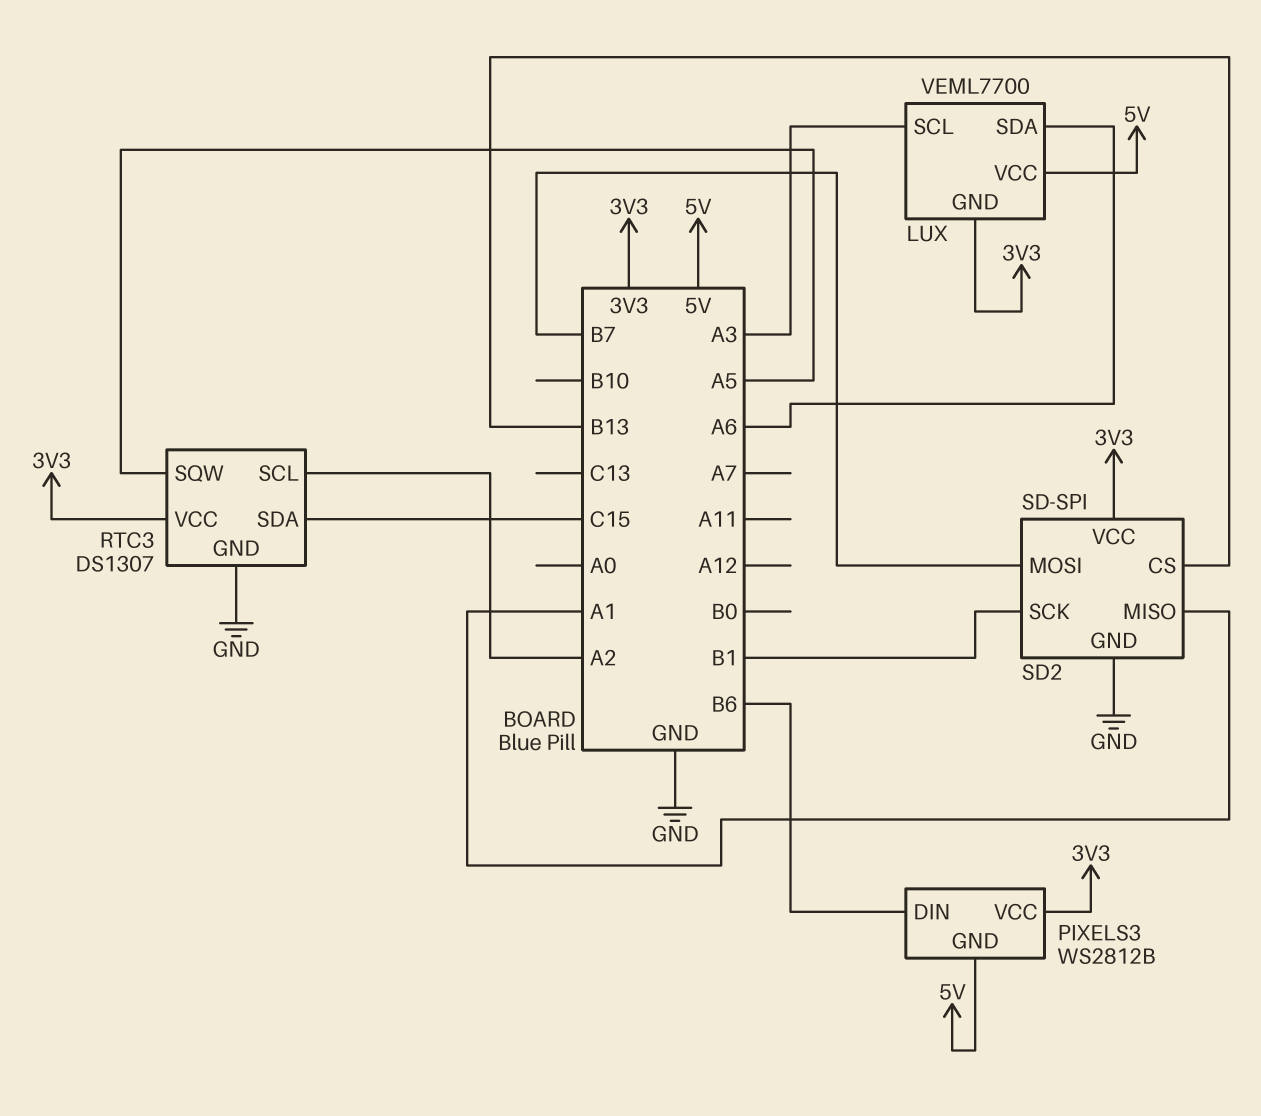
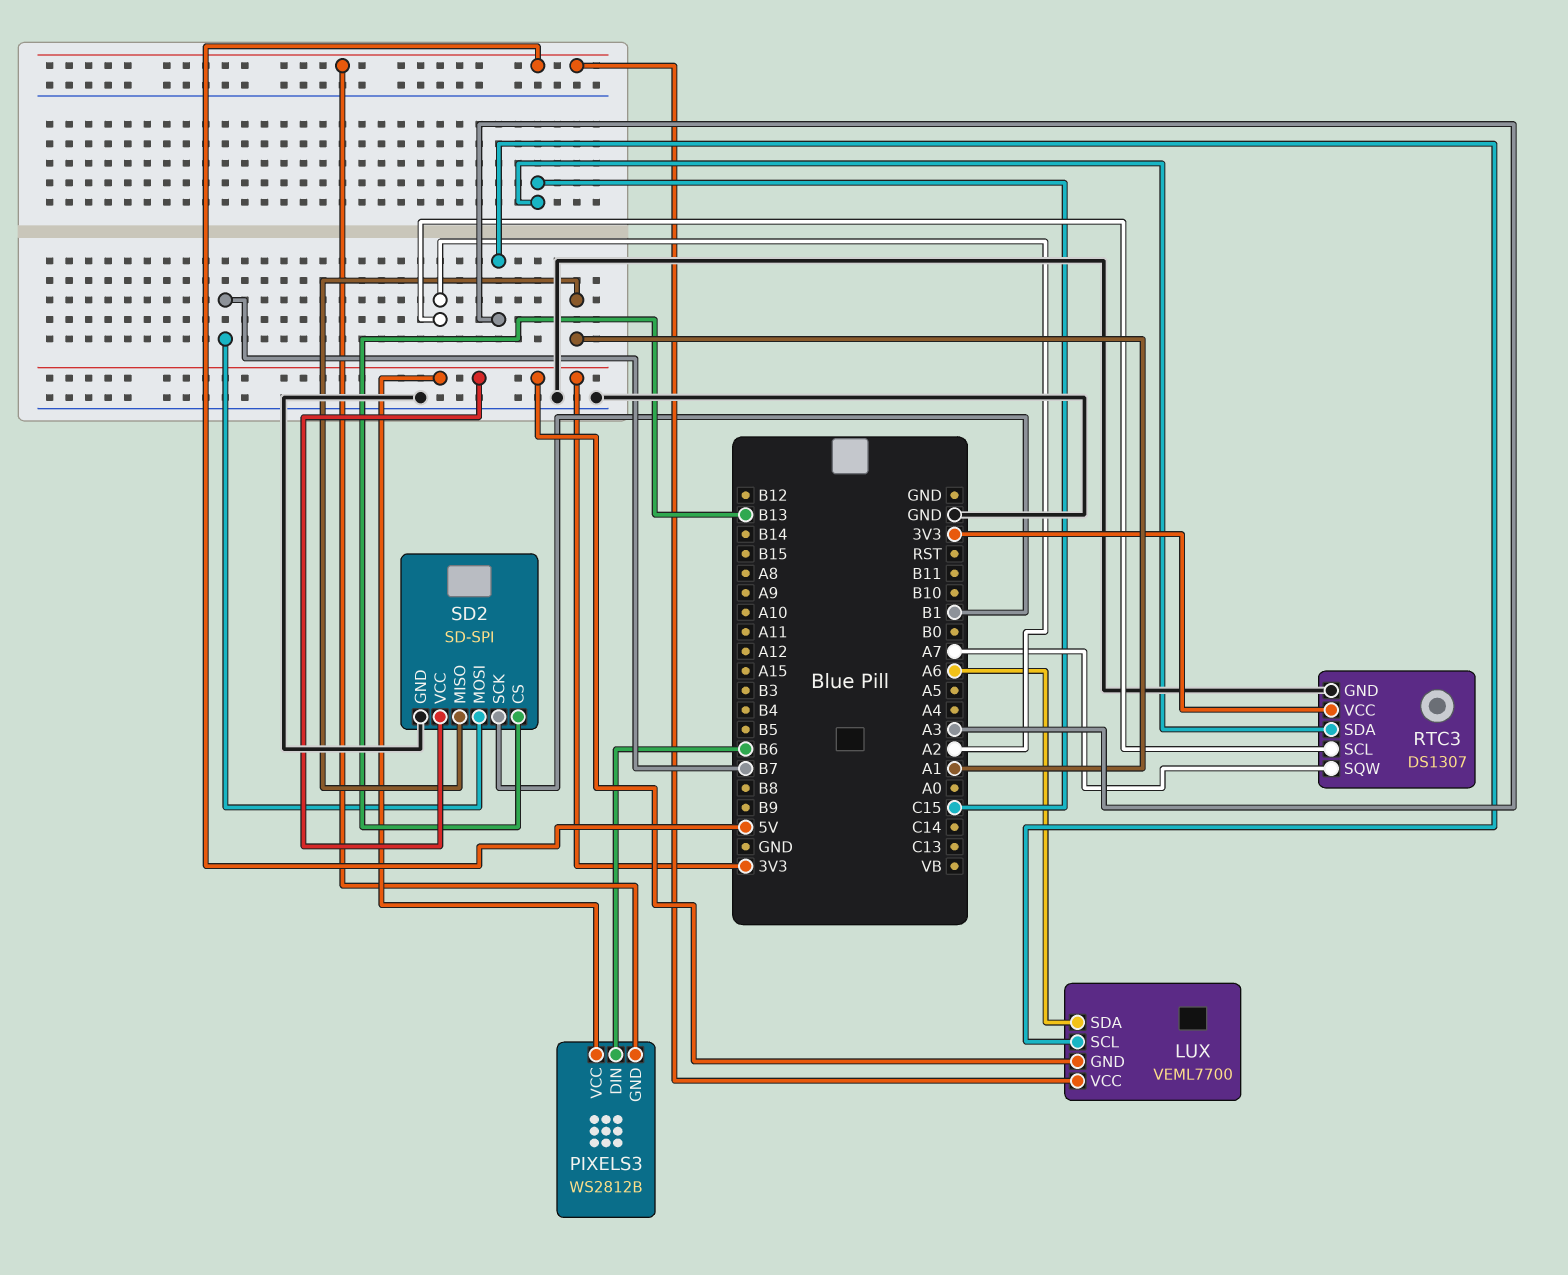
RTC3 pin SQW: A5 -> A7

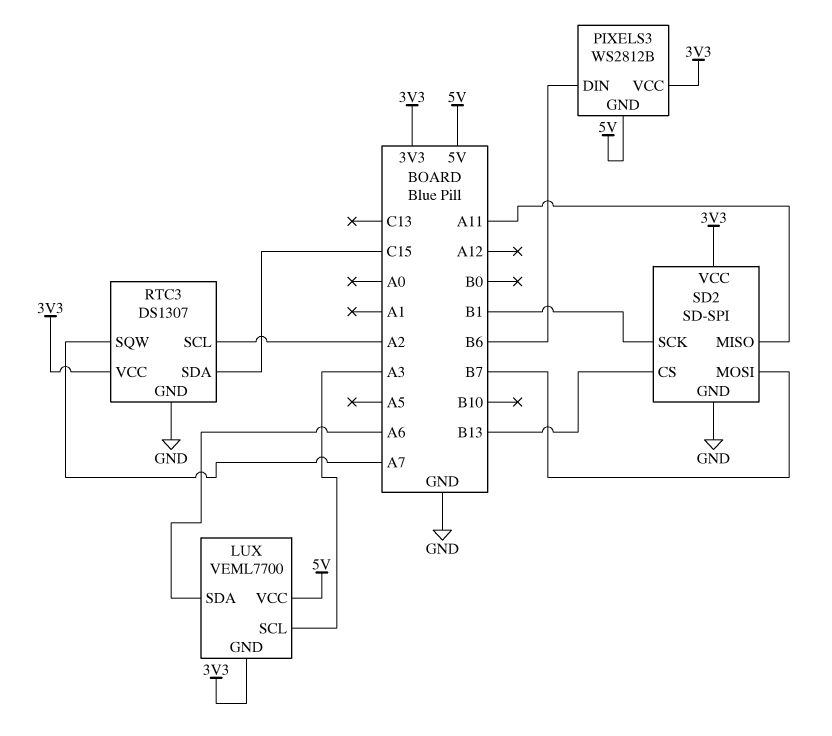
SD2 pin MISO: A1 -> A11

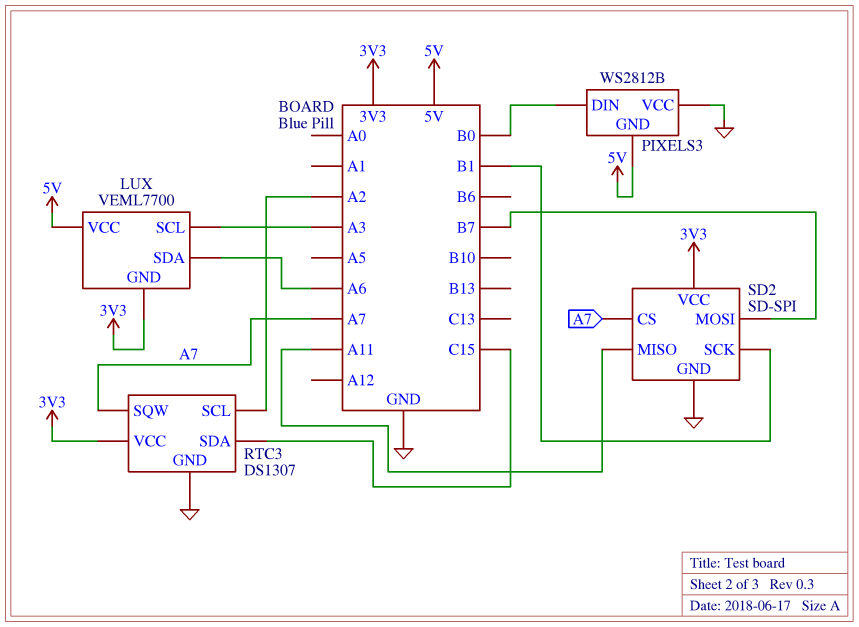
PIXELS3 pin DIN: B6 -> B0
PIXELS3 pin VCC: 3V3 -> GND
SD2 pin CS: B13 -> A7

